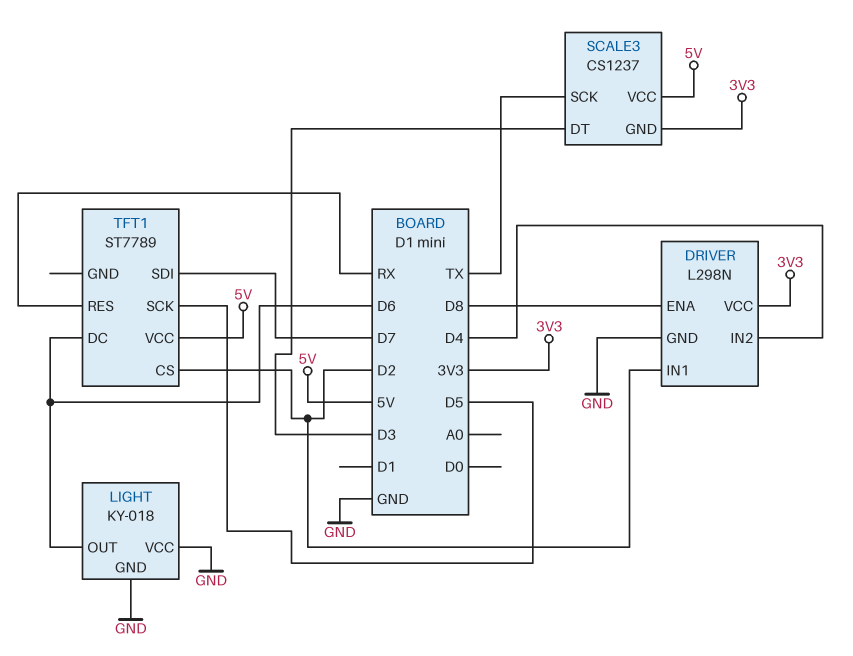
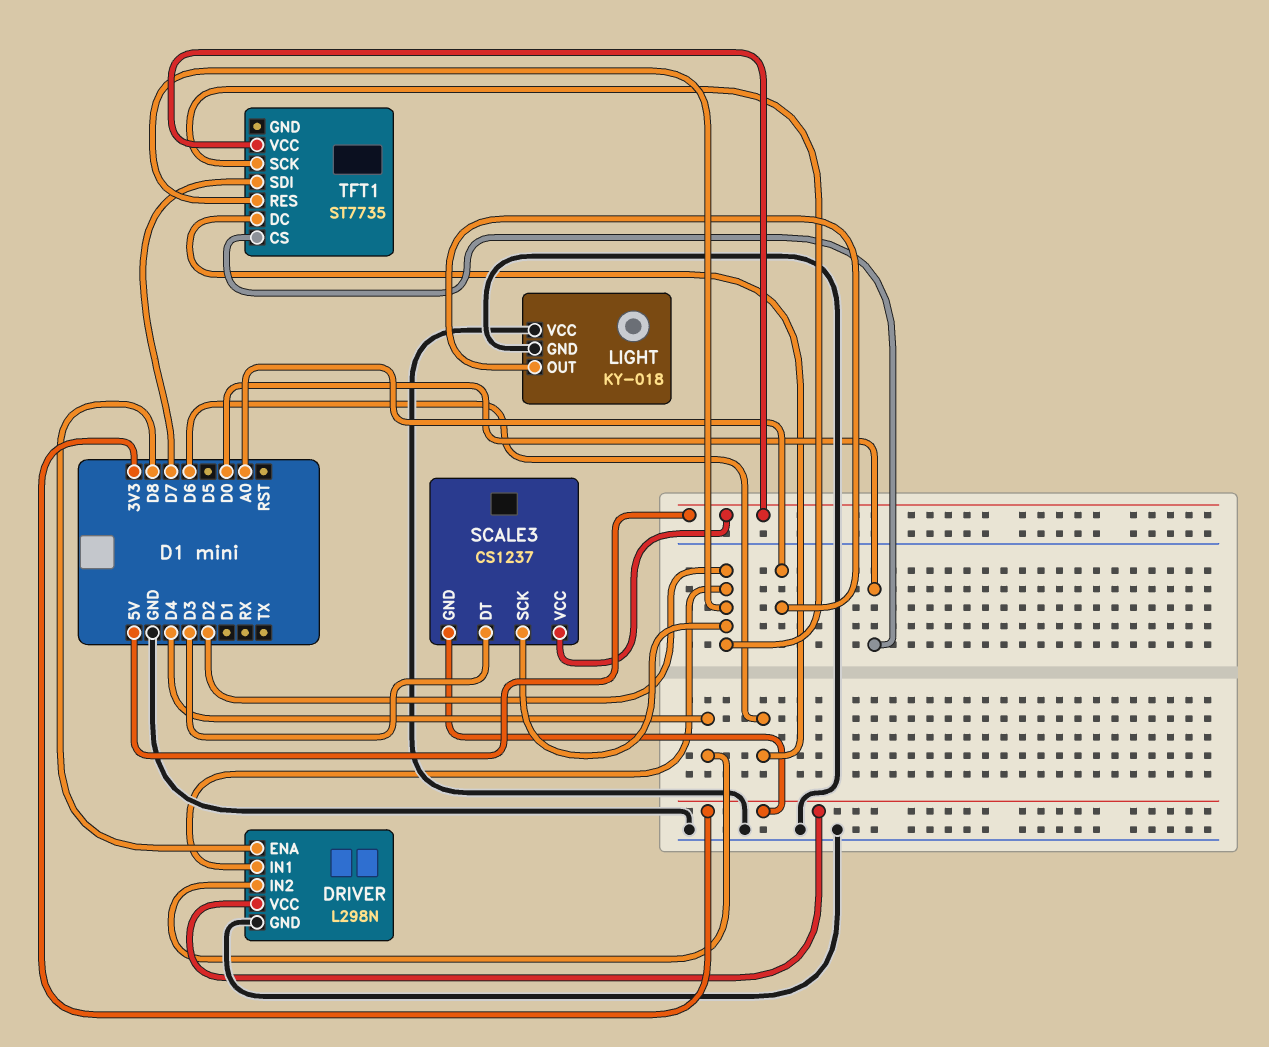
LIGHT pin OUT: D6 -> A0
SCALE3 pin SCK: TX -> D2
TFT1: ST7789 -> ST7735
TFT1 pin CS: D2 -> D0
TFT1 pin RES: RX -> D2
TFT1 pin SCK: D5 -> D2

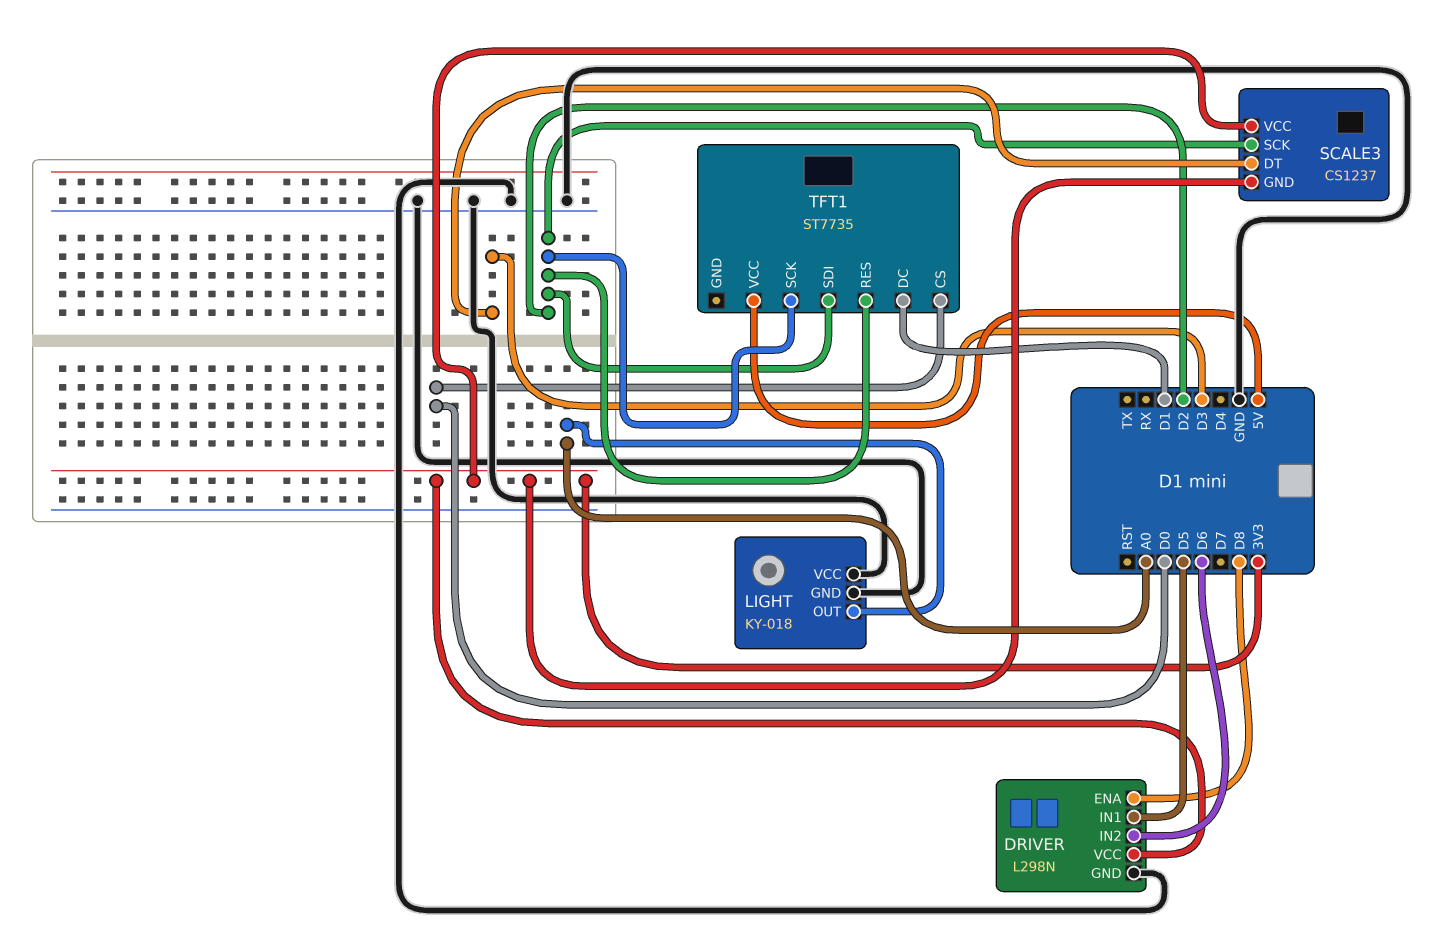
DRIVER pin IN1: D2 -> D5
DRIVER pin IN2: D4 -> D6
SCALE3 pin VCC: 5V -> 3V3
TFT1 pin DC: D6 -> D1
TFT1 pin SDI: D7 -> D2

